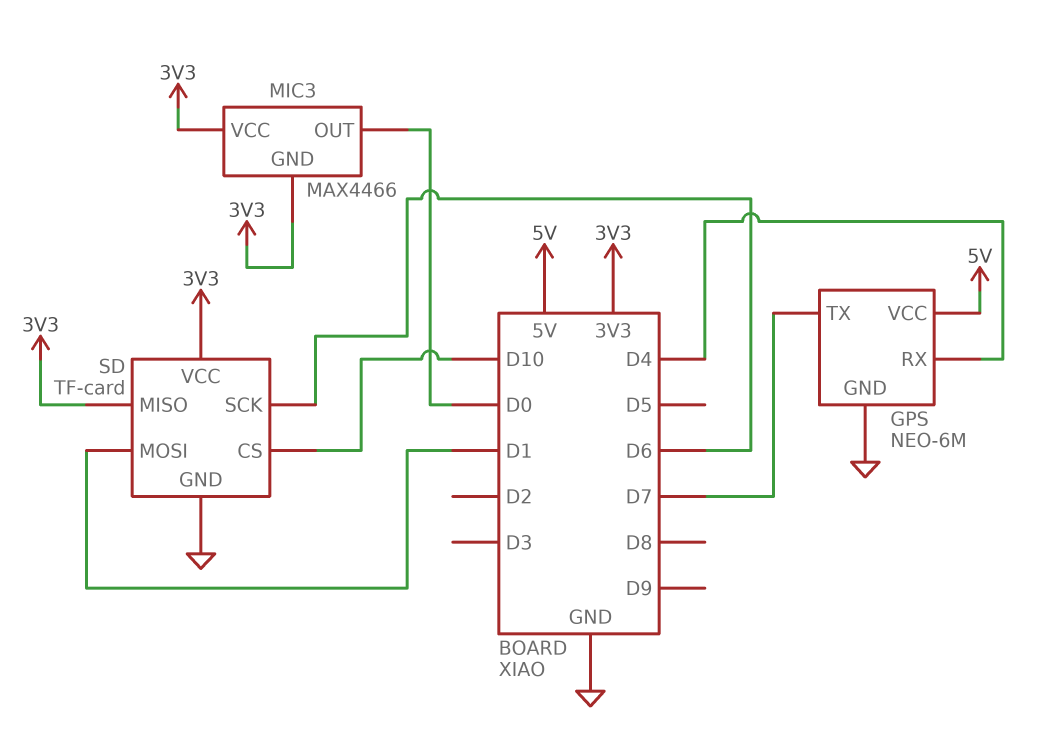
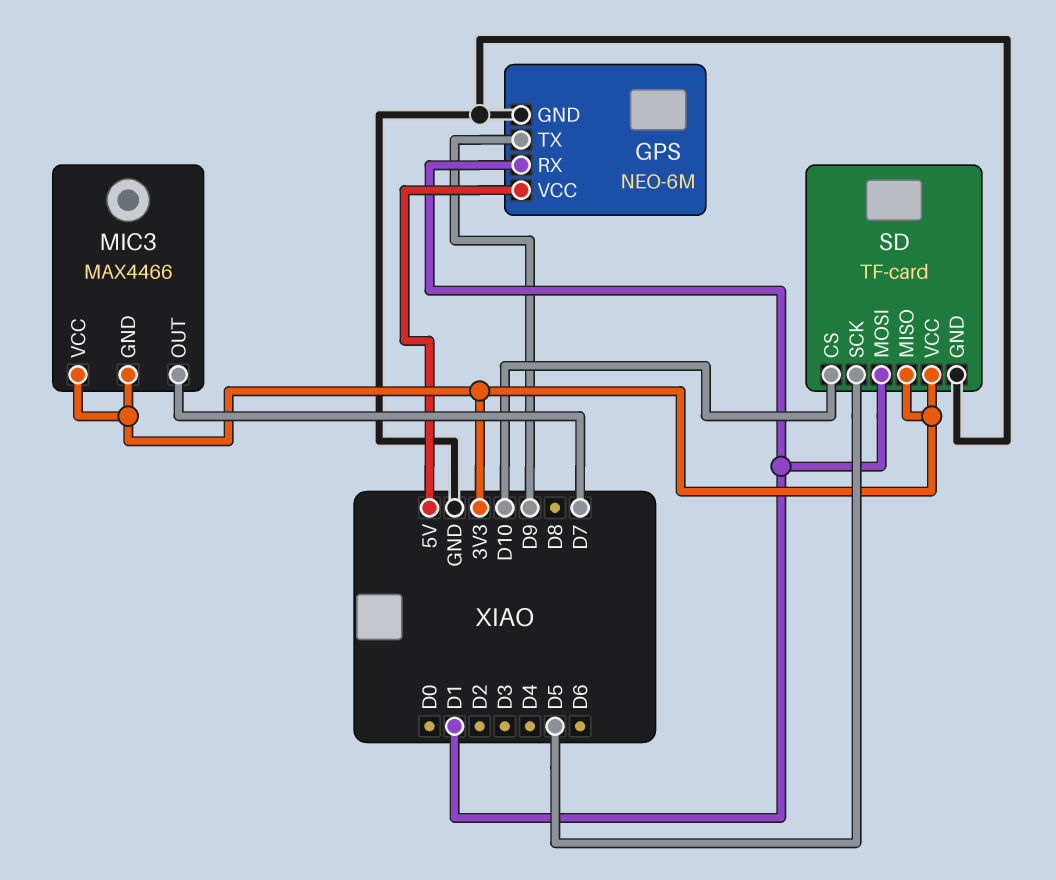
GPS pin RX: D4 -> D1
GPS pin TX: D7 -> D9
MIC3 pin OUT: D0 -> D7
SD pin SCK: D6 -> D5

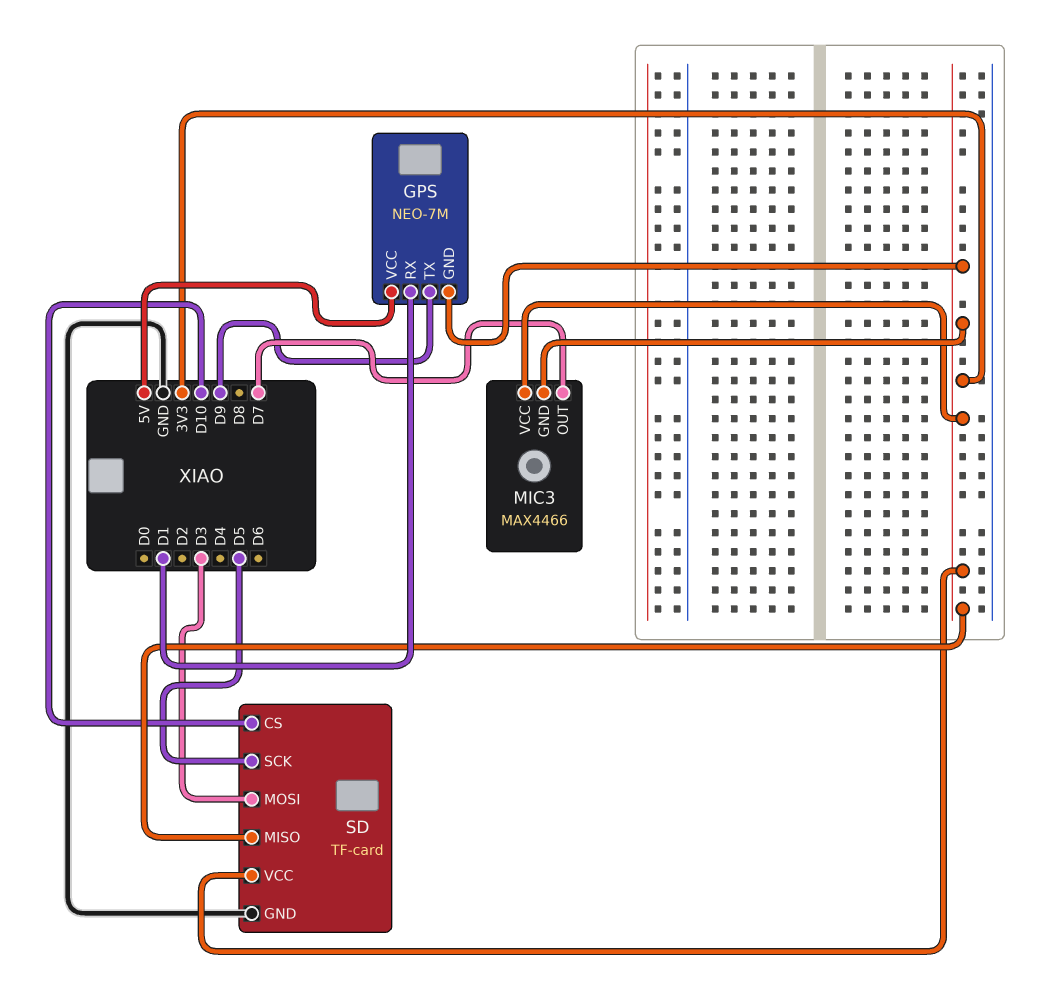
GPS: NEO-6M -> NEO-7M
GPS pin GND: GND -> 3V3
SD pin MOSI: D1 -> D3

